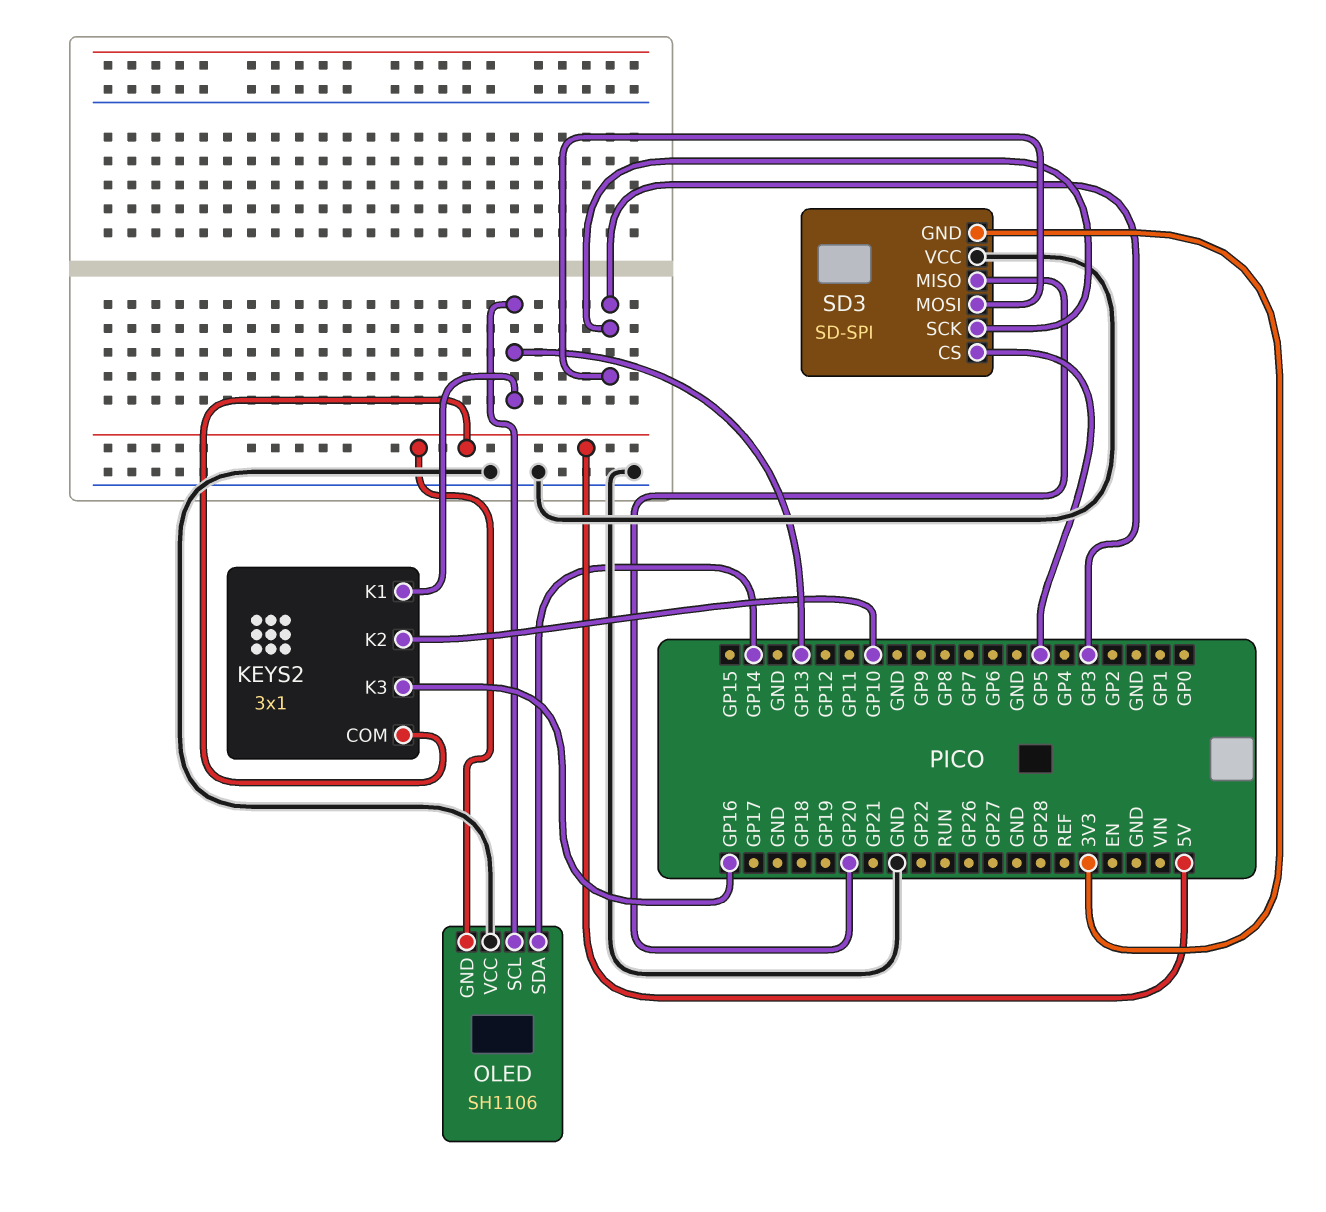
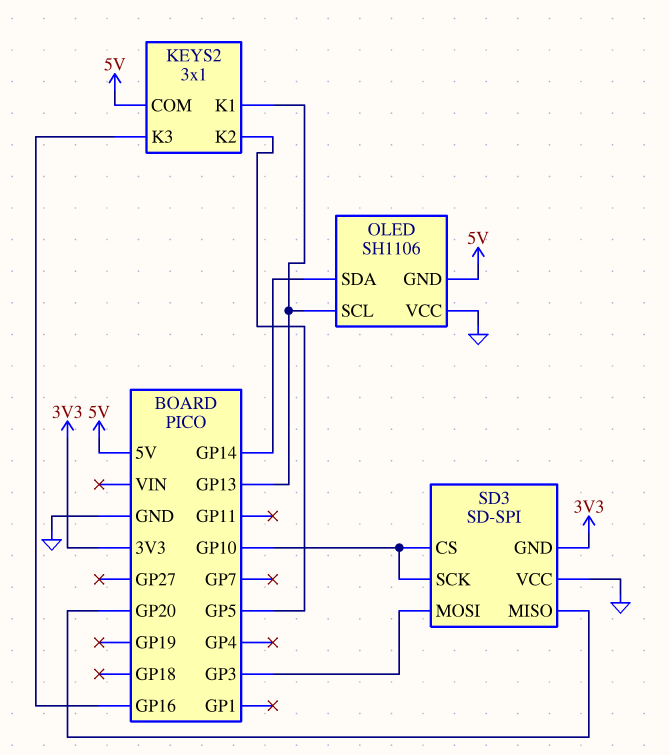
KEYS2 pin K2: GP10 -> GP5
SD3 pin CS: GP5 -> GP10
SD3 pin SCK: GP3 -> GP10

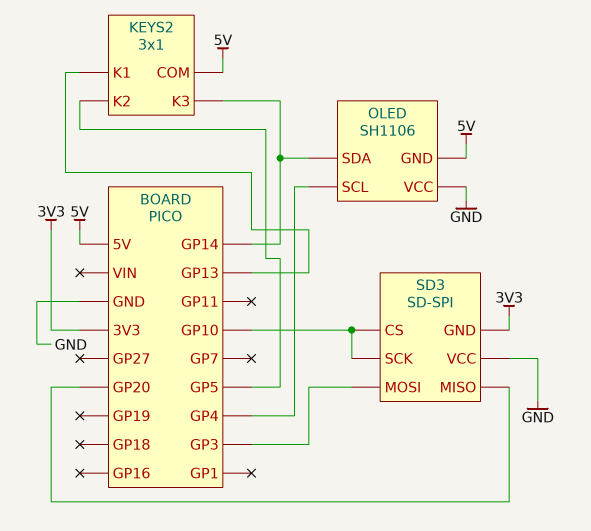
KEYS2 pin K3: GP16 -> GP14
OLED pin SCL: GP13 -> GP4

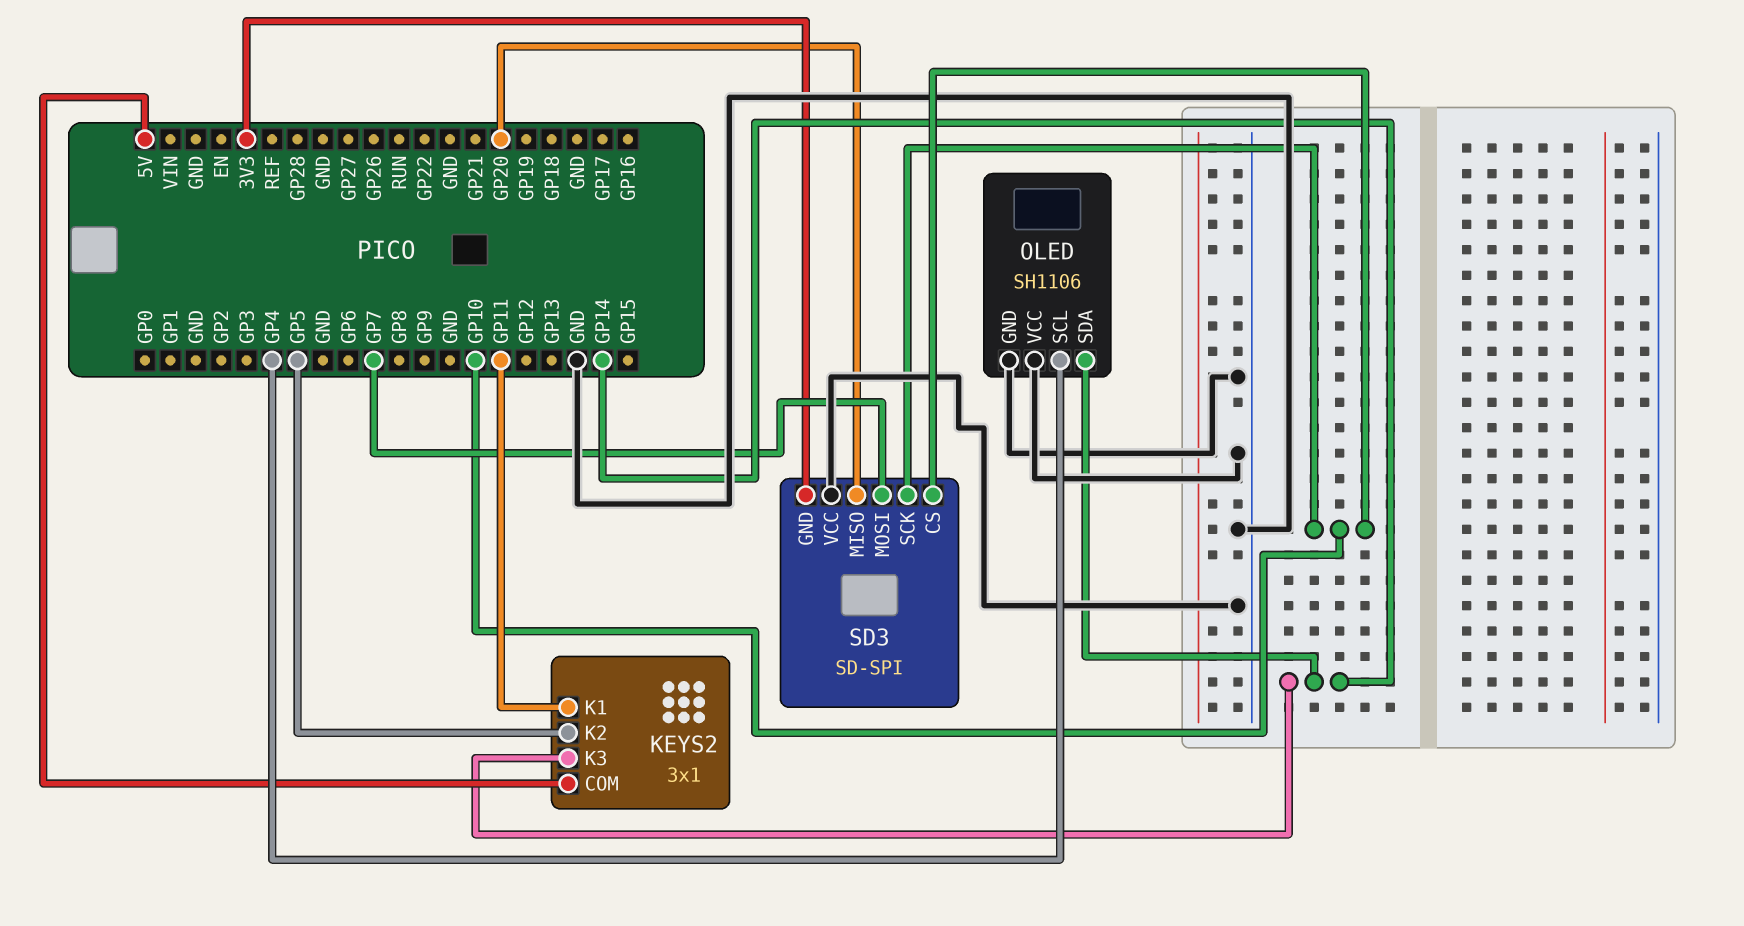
KEYS2 pin K1: GP13 -> GP11
OLED pin GND: 5V -> GND
SD3 pin MOSI: GP3 -> GP7

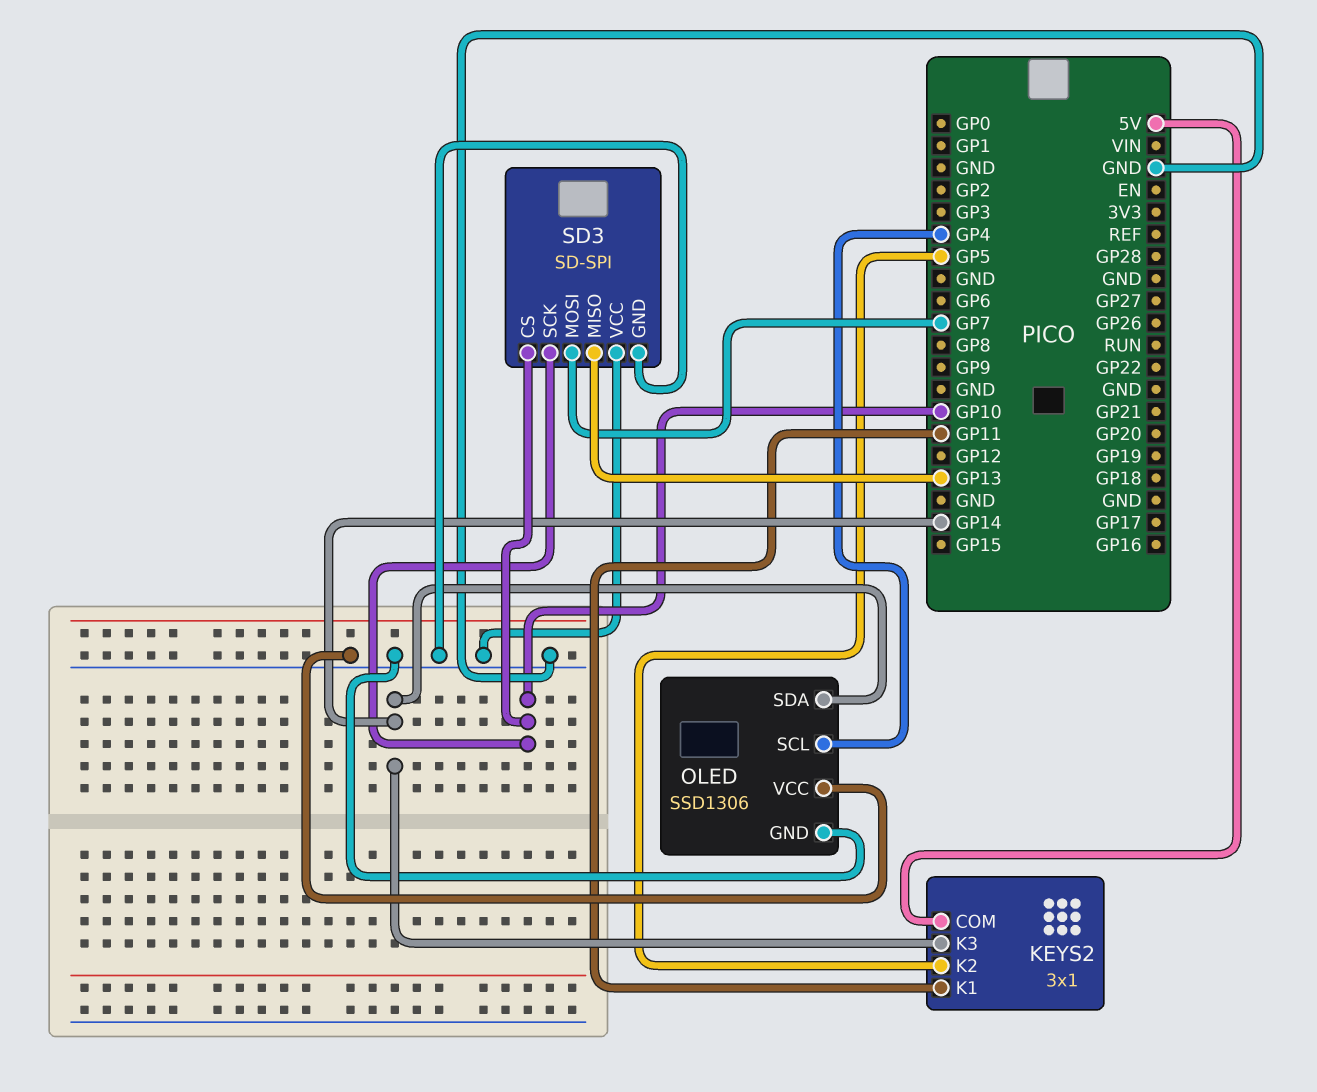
OLED: SH1106 -> SSD1306
SD3 pin GND: 3V3 -> GND
SD3 pin MISO: GP20 -> GP13

